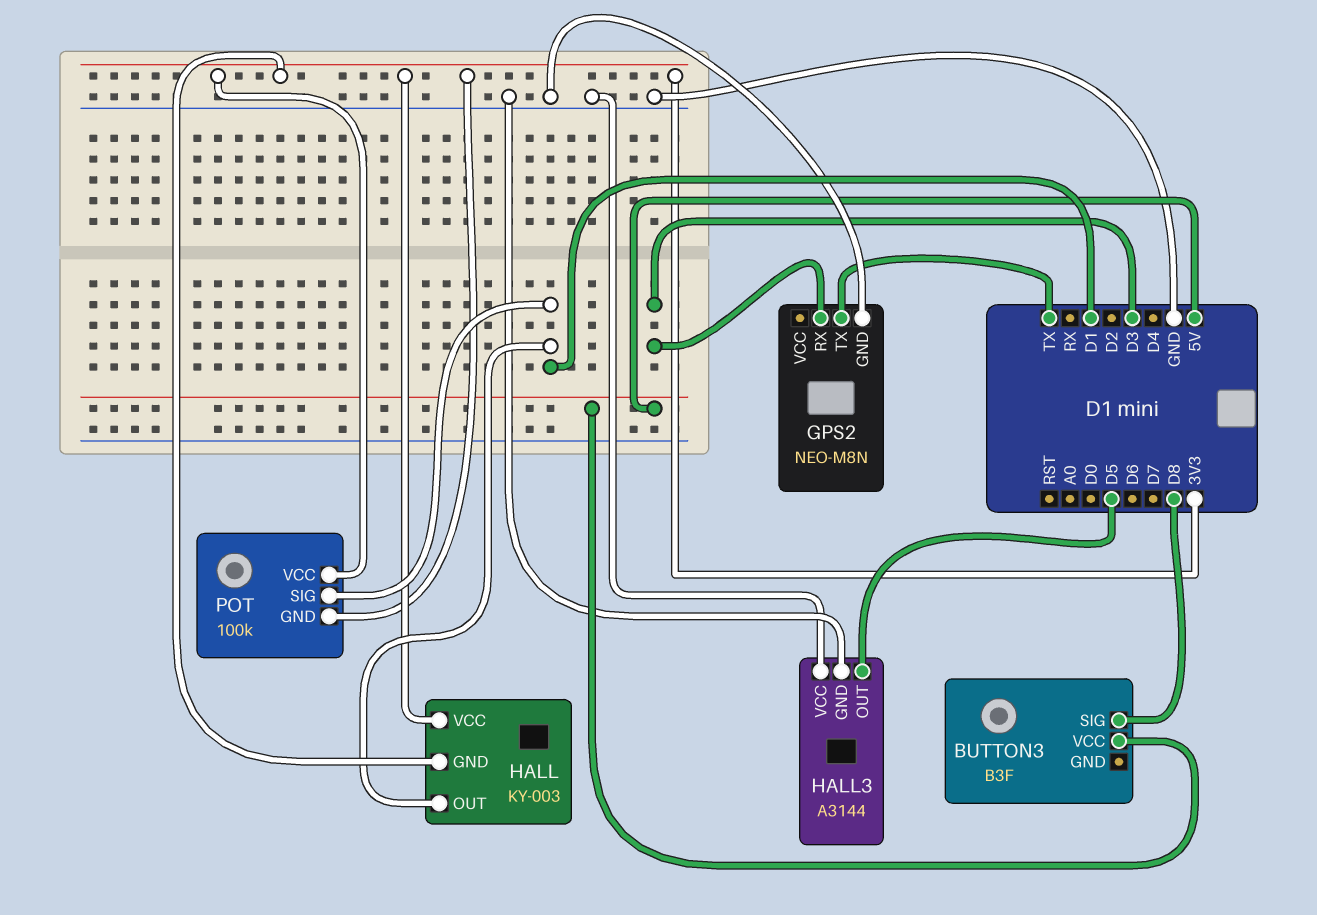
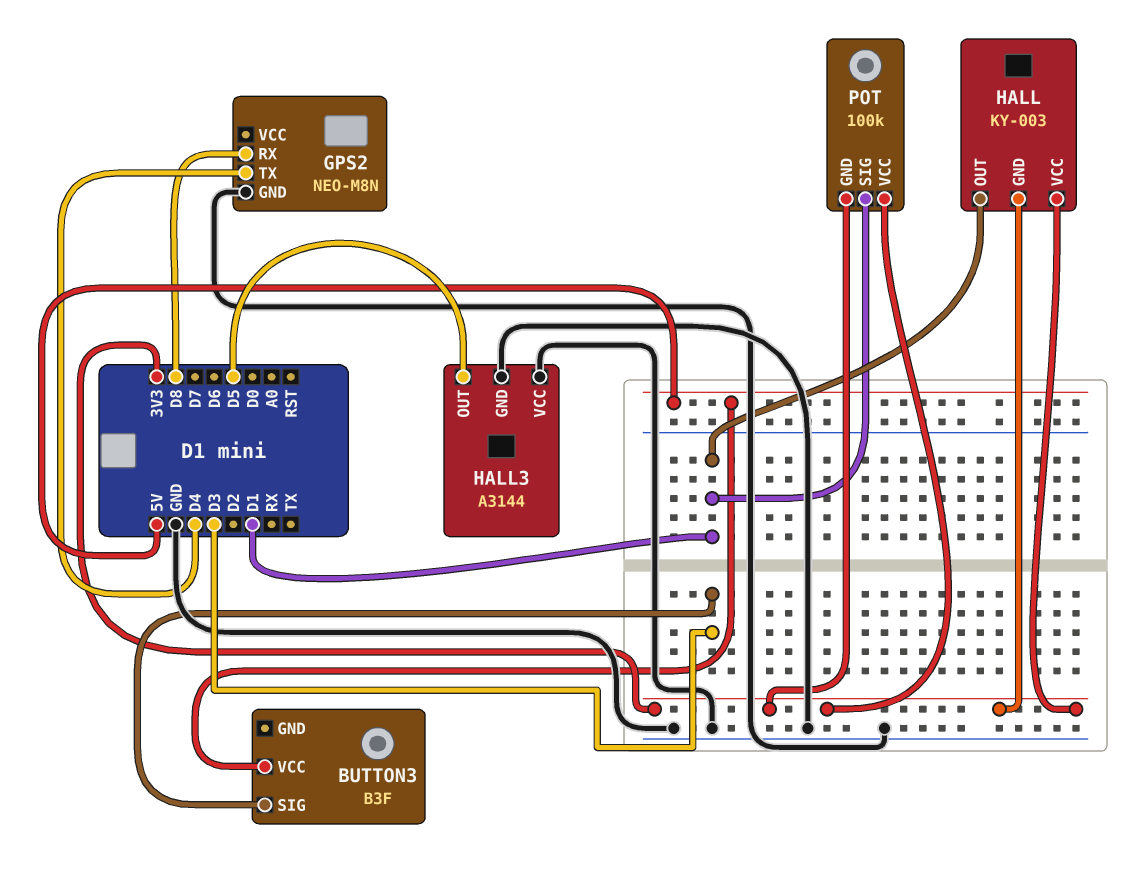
BUTTON3 pin SIG: D8 -> D3
GPS2 pin RX: D3 -> D8
GPS2 pin TX: TX -> D4

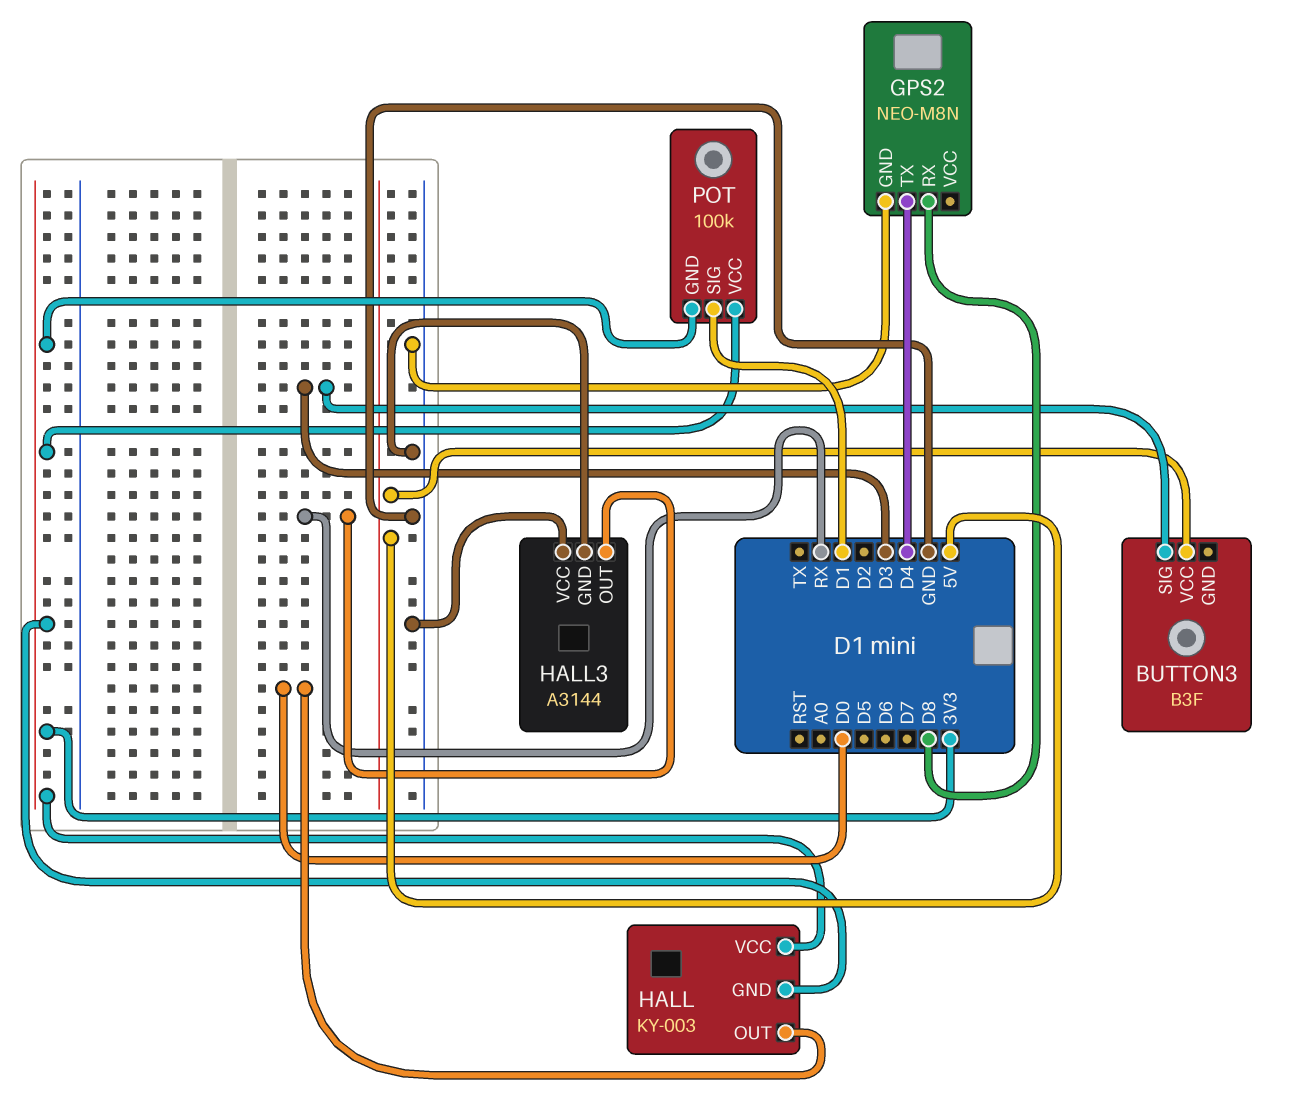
HALL pin OUT: D1 -> D0
HALL3 pin OUT: D5 -> RX

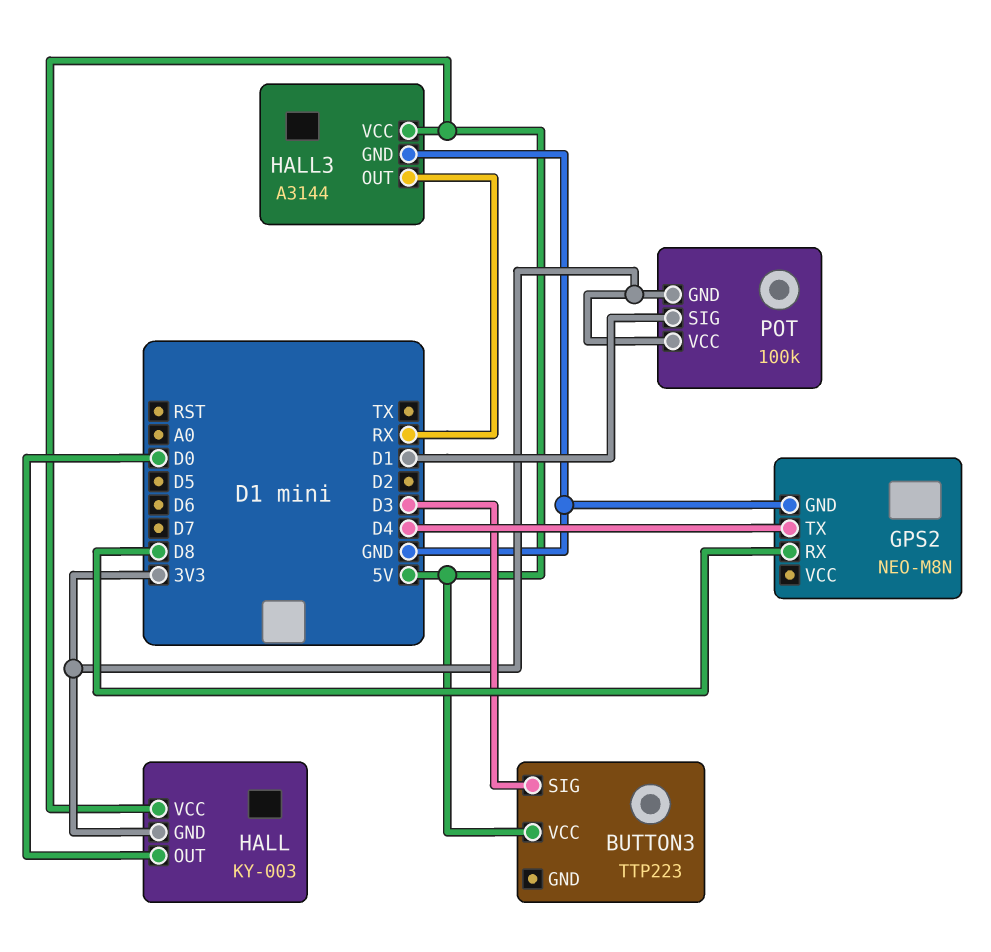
BUTTON3: B3F -> TTP223
HALL pin VCC: 3V3 -> 5V
HALL3 pin VCC: GND -> 5V

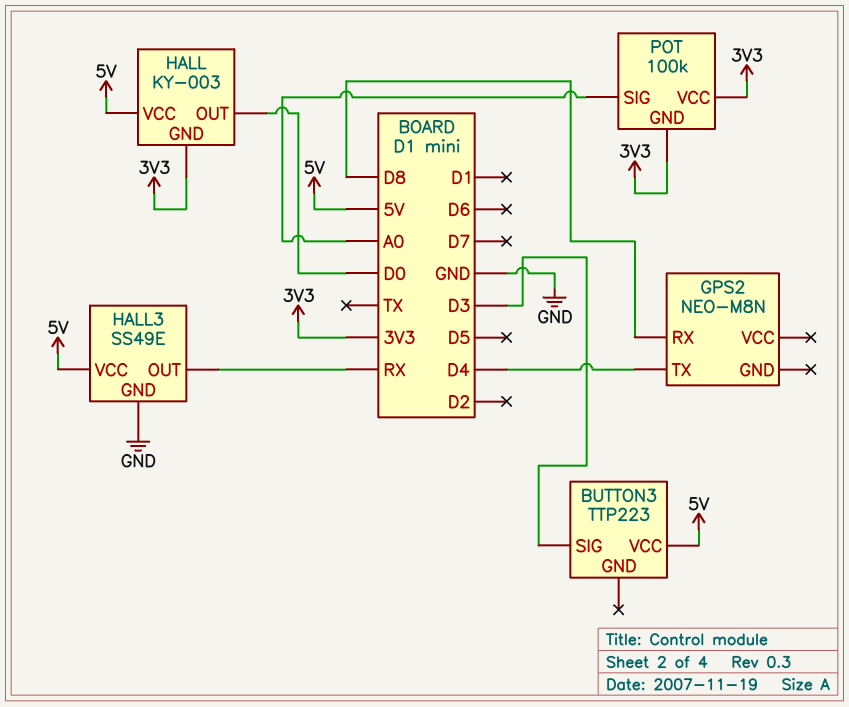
GPS2 pin GND: GND -> none
HALL3: A3144 -> SS49E
POT pin SIG: D1 -> A0

